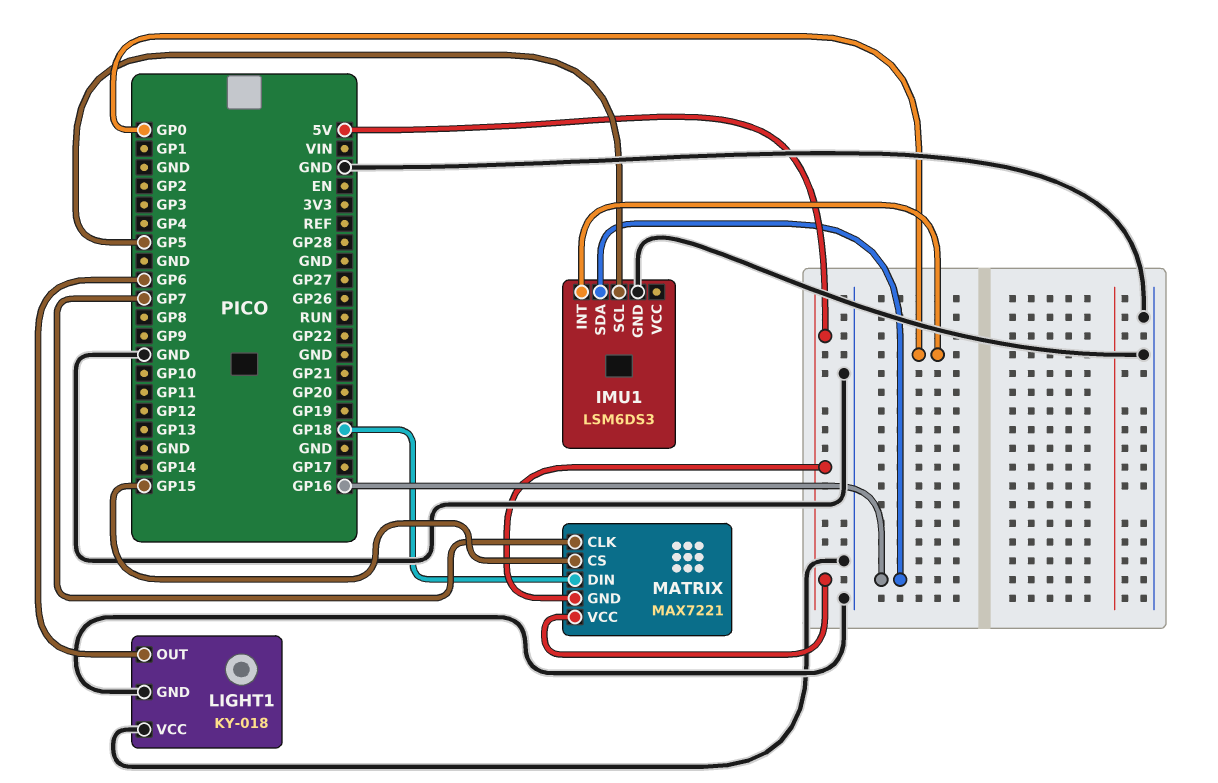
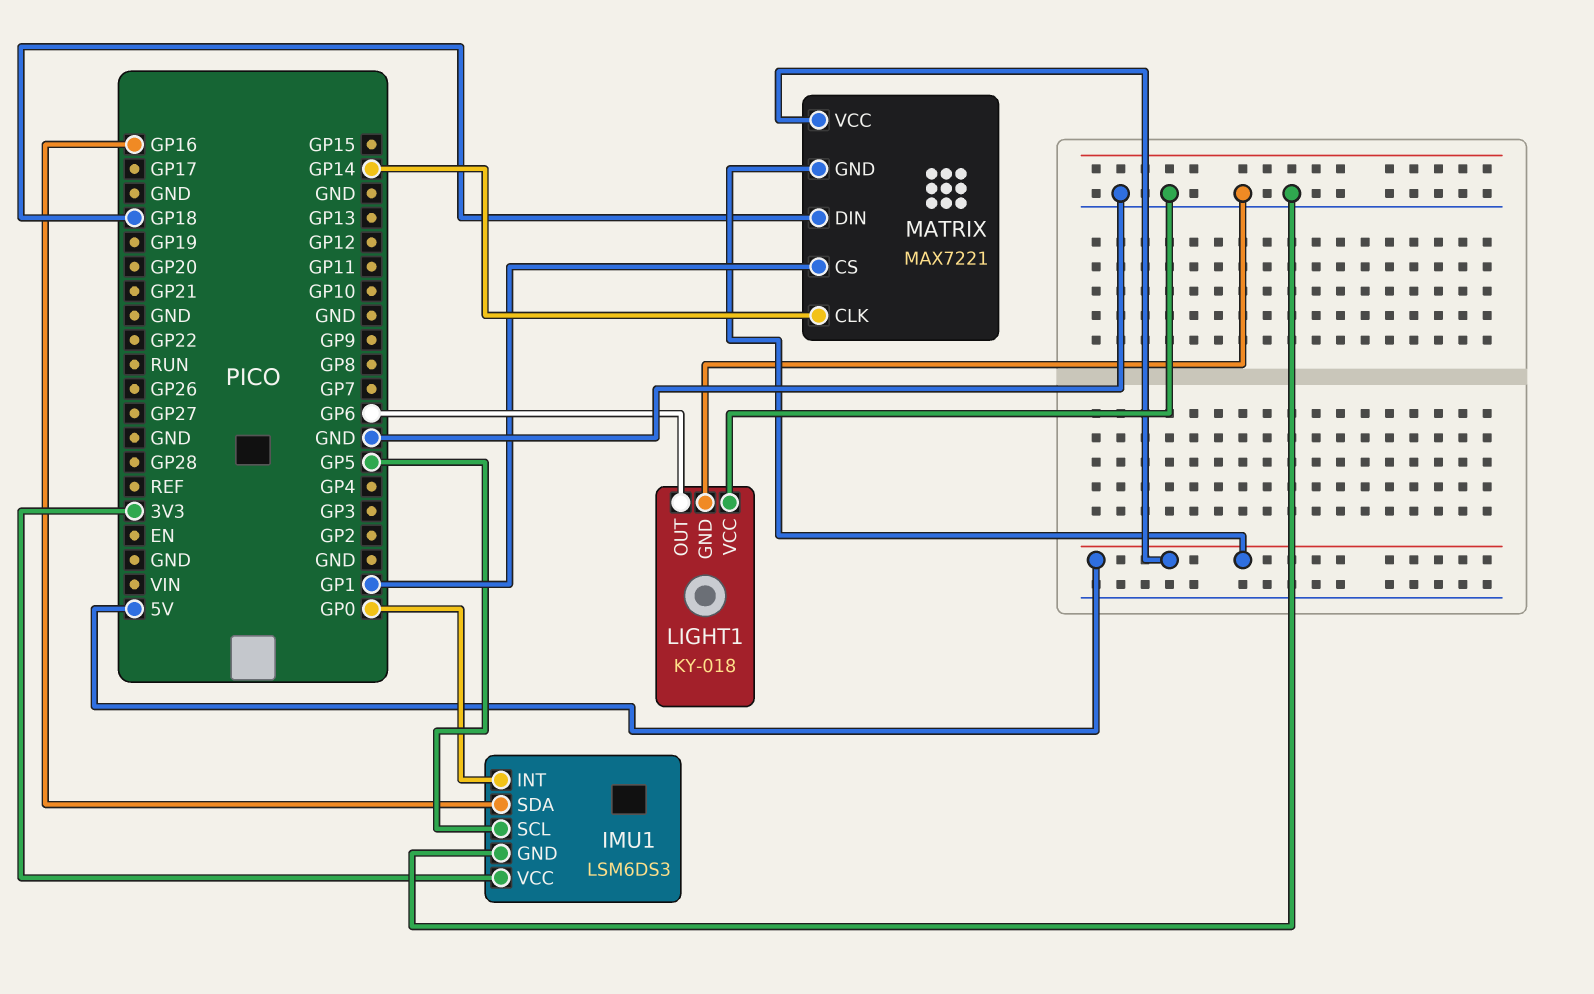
IMU1 pin VCC: none -> 3V3
MATRIX pin CLK: GP7 -> GP14
MATRIX pin CS: GP15 -> GP1

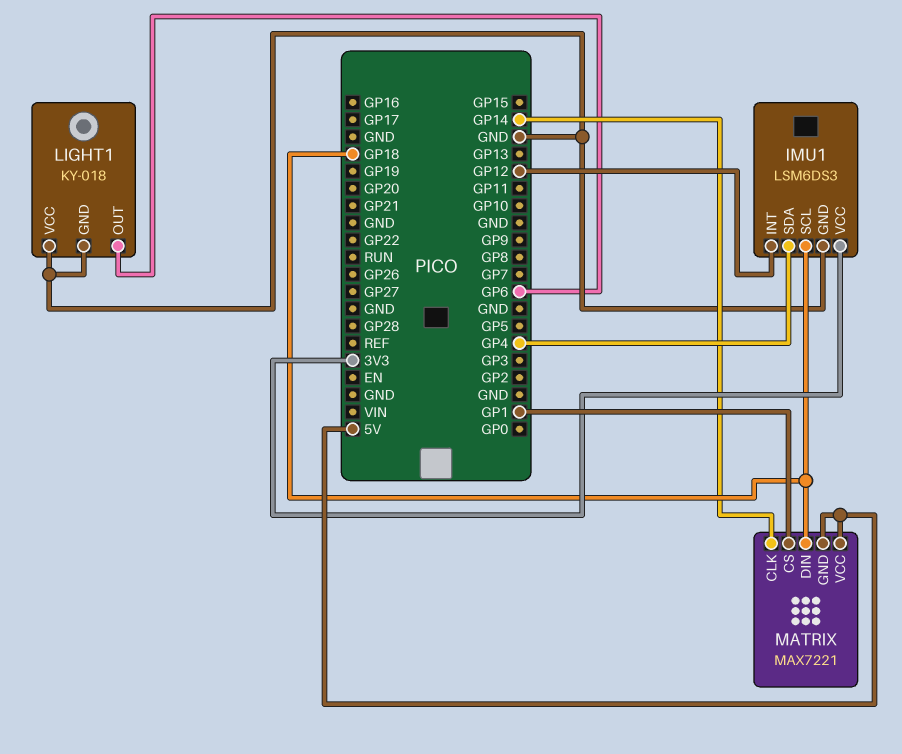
IMU1 pin INT: GP0 -> GP12
IMU1 pin SCL: GP5 -> GP18
IMU1 pin SDA: GP16 -> GP4

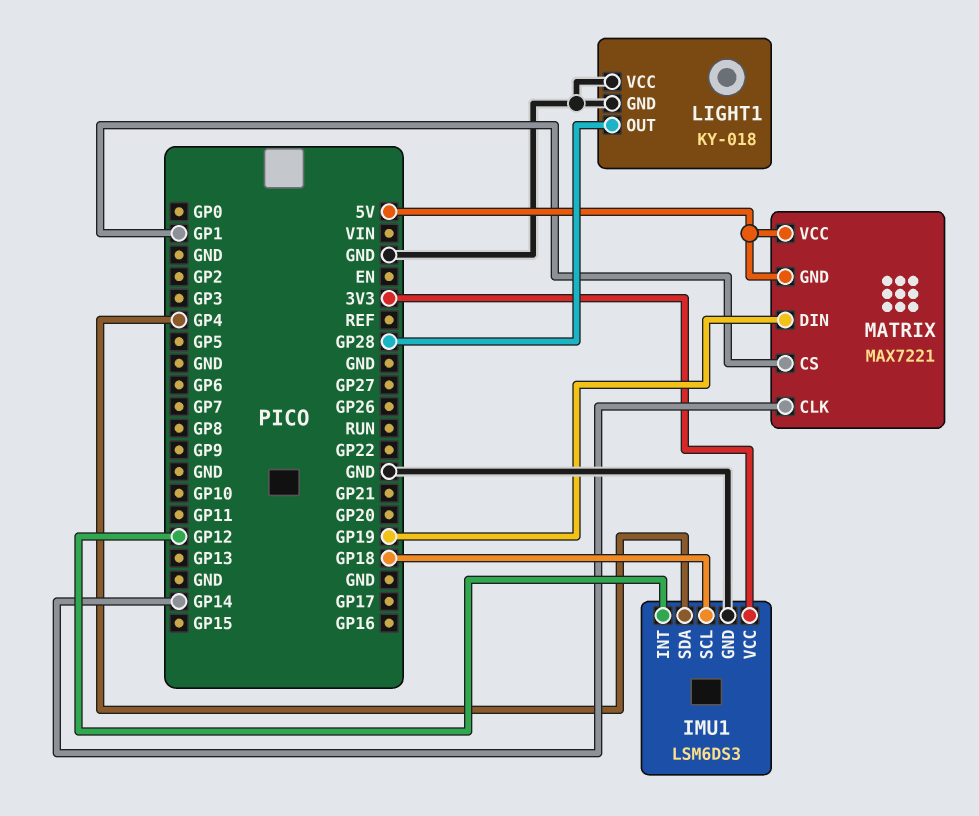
LIGHT1 pin OUT: GP6 -> GP28
MATRIX pin DIN: GP18 -> GP19

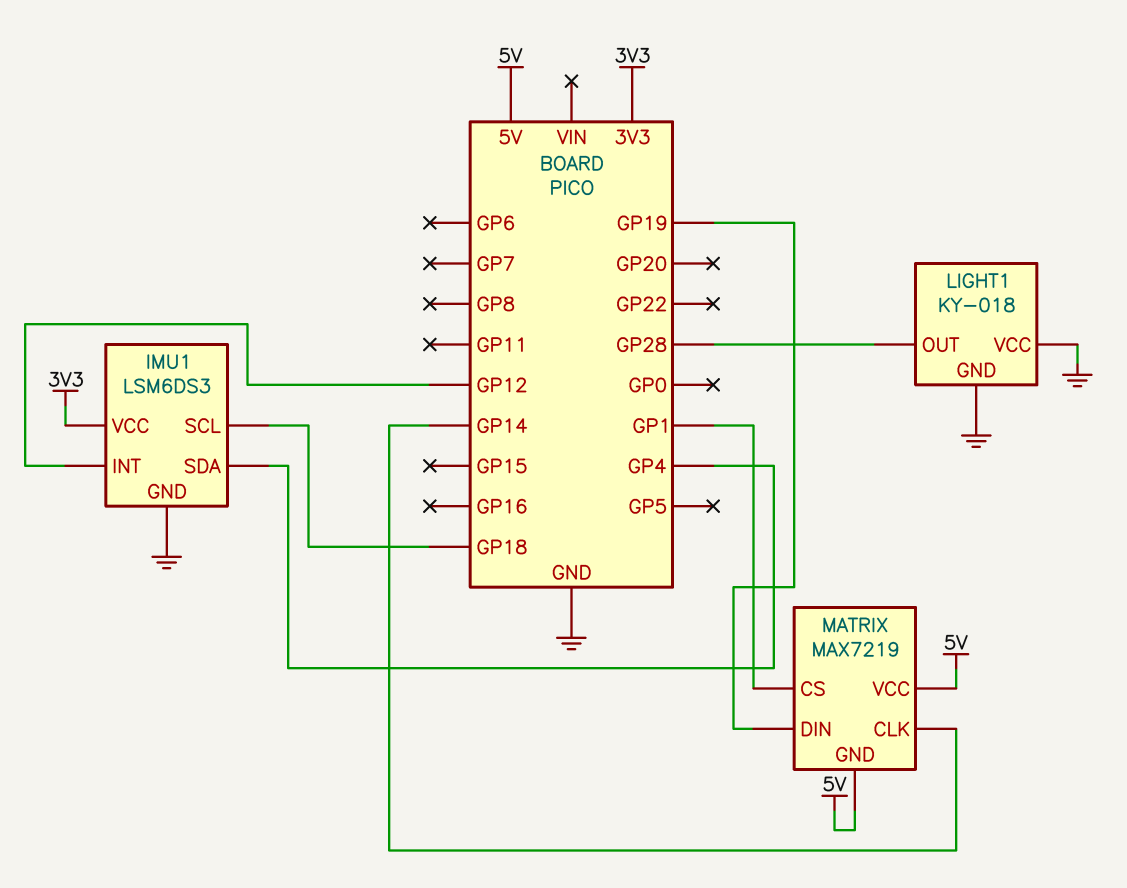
MATRIX: MAX7221 -> MAX7219

